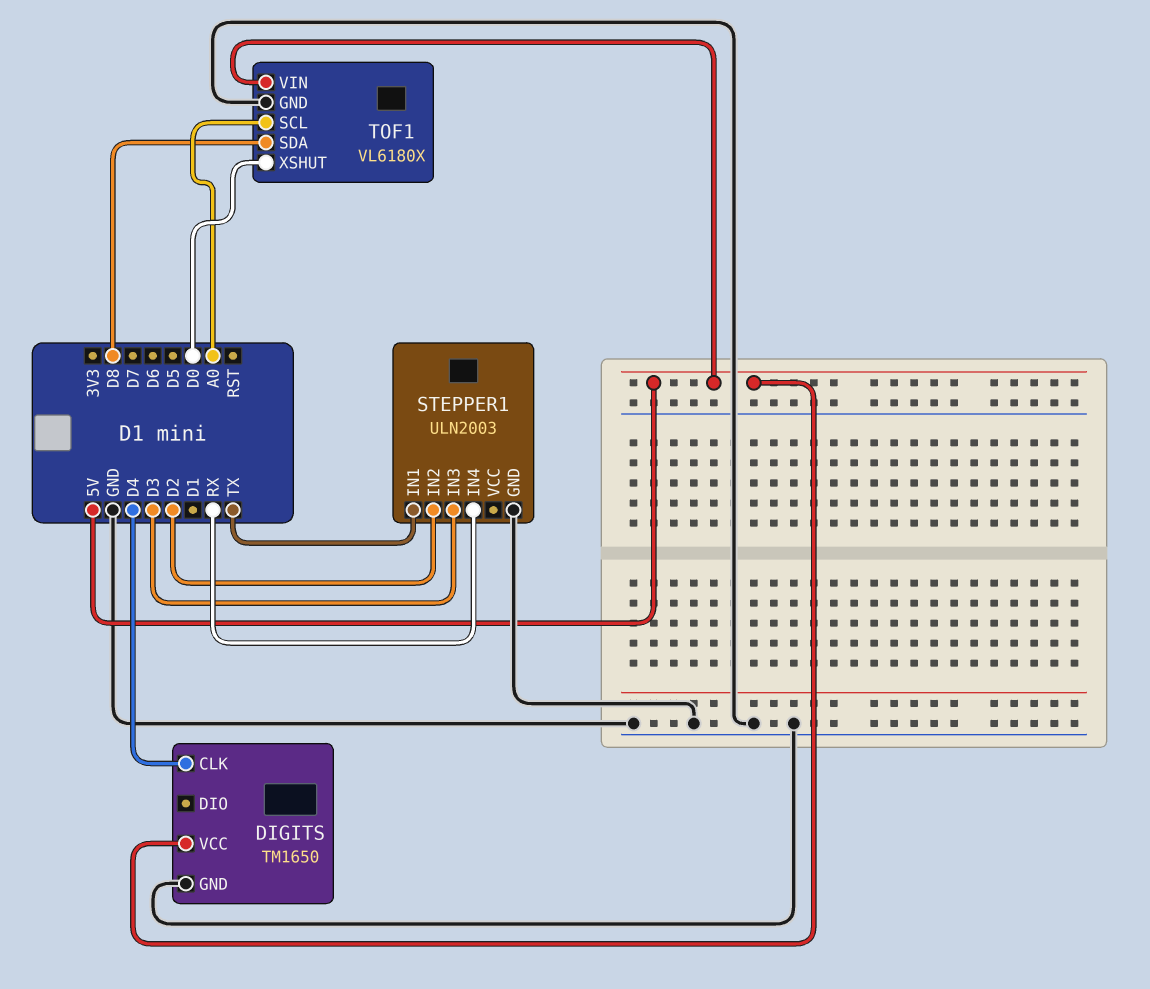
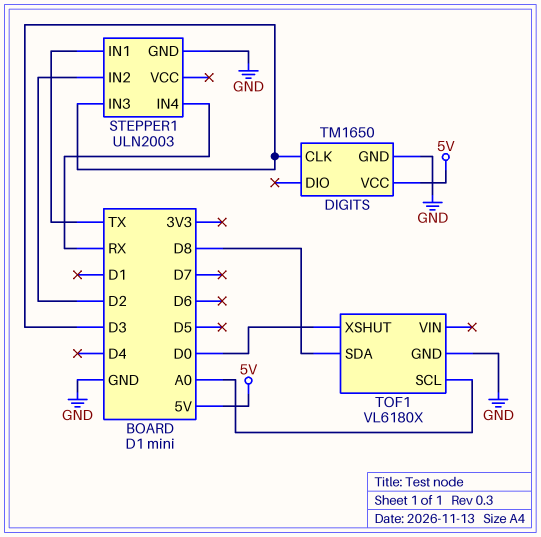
DIGITS pin CLK: D4 -> D3
TOF1 pin VIN: 5V -> none

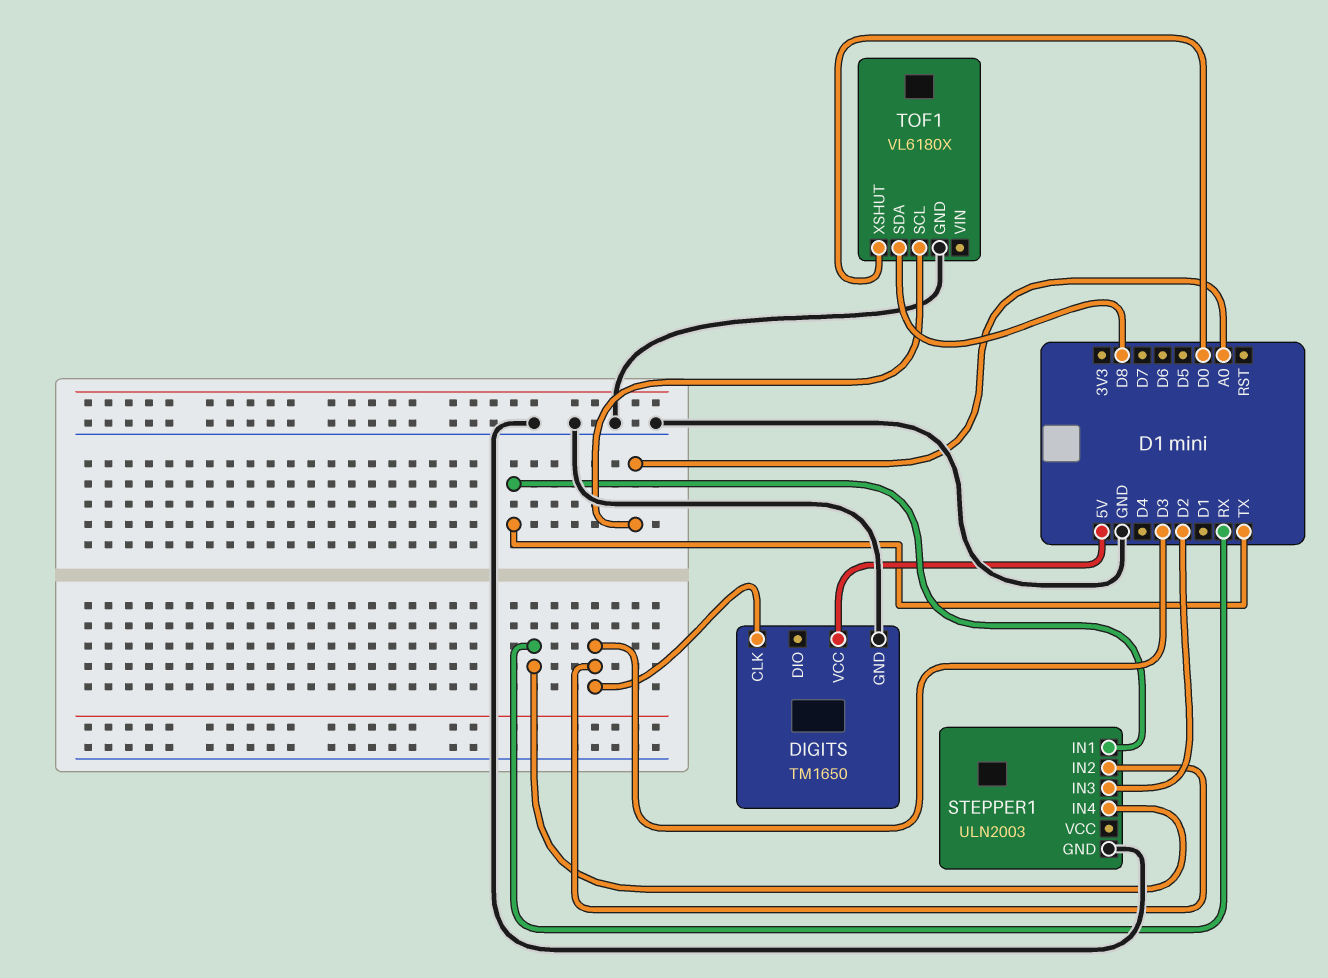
STEPPER1 pin IN2: D2 -> D3
STEPPER1 pin IN3: D3 -> D2

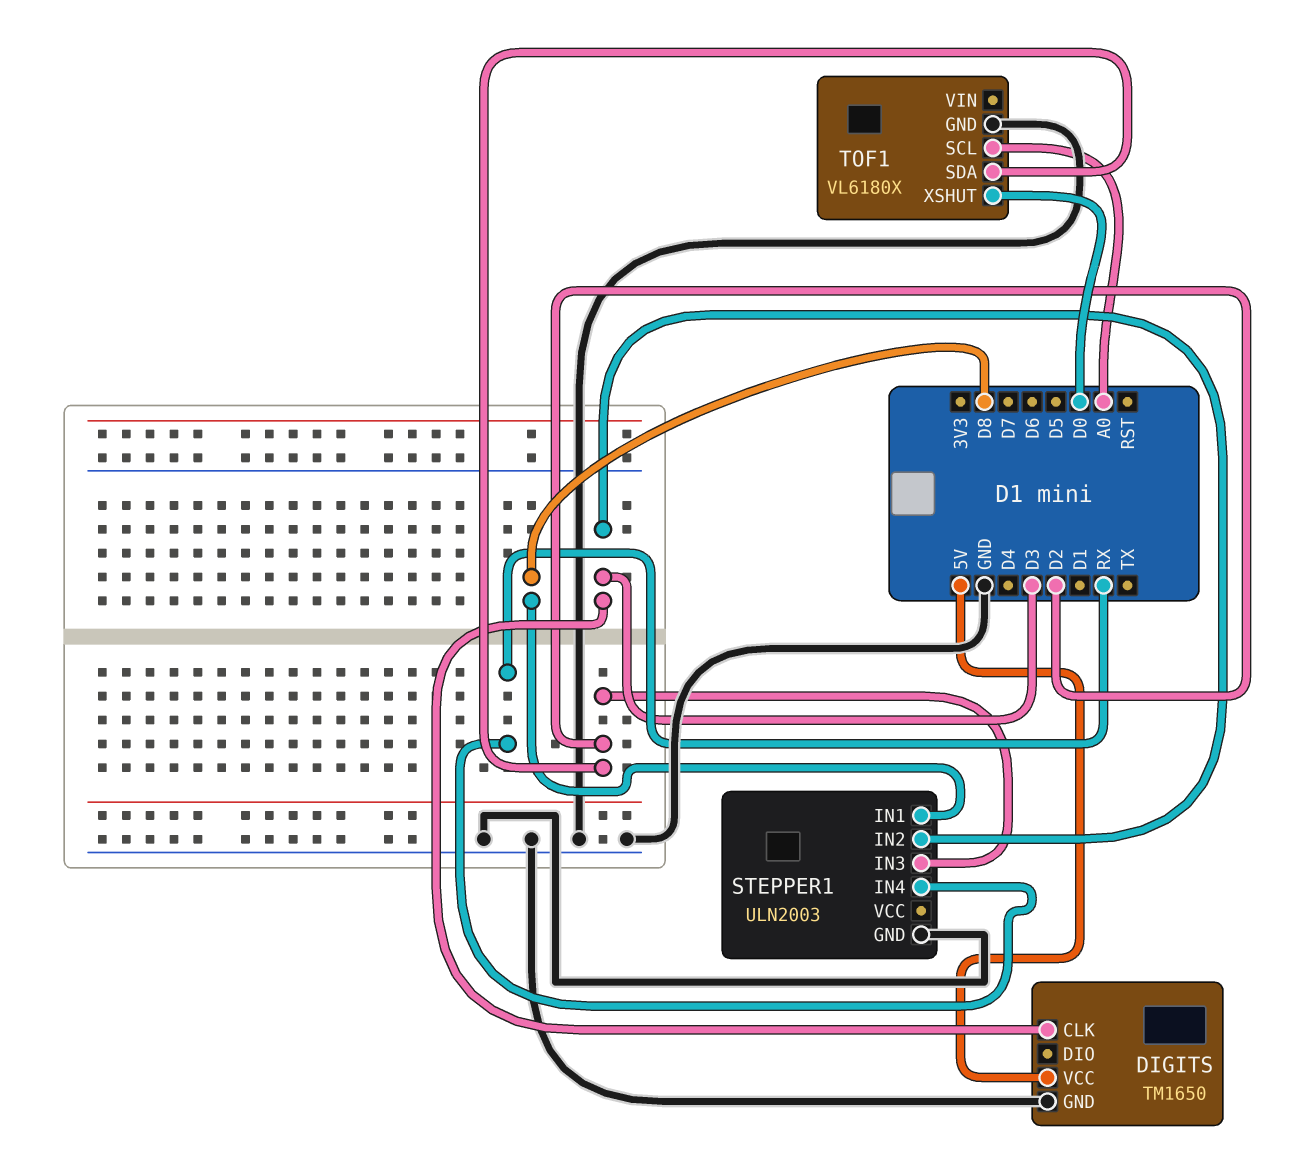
STEPPER1 pin IN1: TX -> D8
TOF1 pin SDA: D8 -> D2

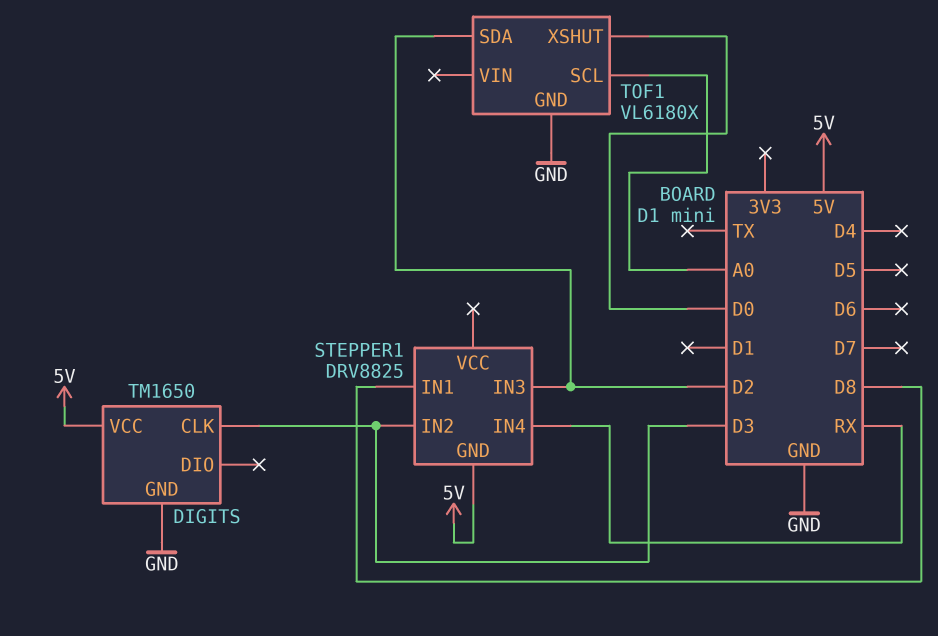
STEPPER1: ULN2003 -> DRV8825
STEPPER1 pin GND: GND -> 5V

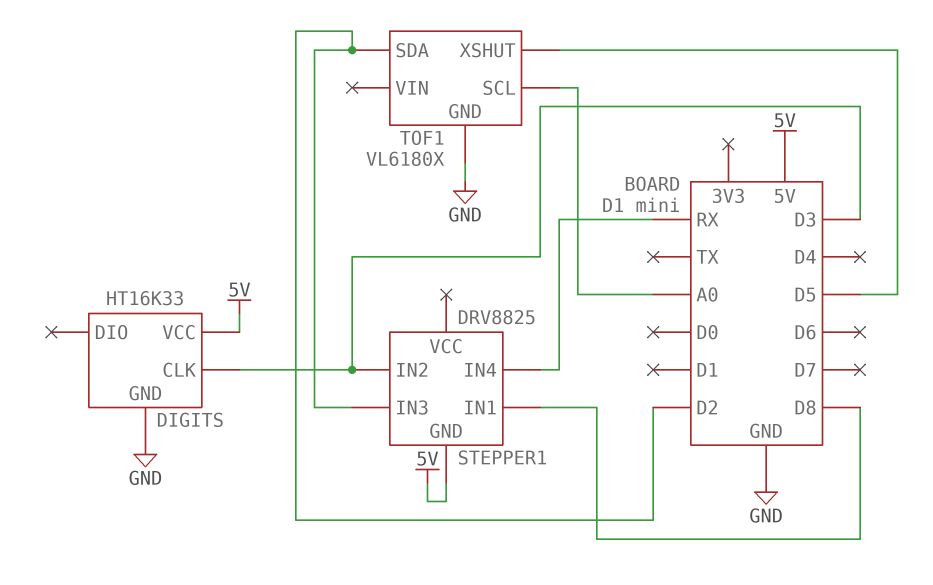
DIGITS: TM1650 -> HT16K33
TOF1 pin XSHUT: D0 -> D5

